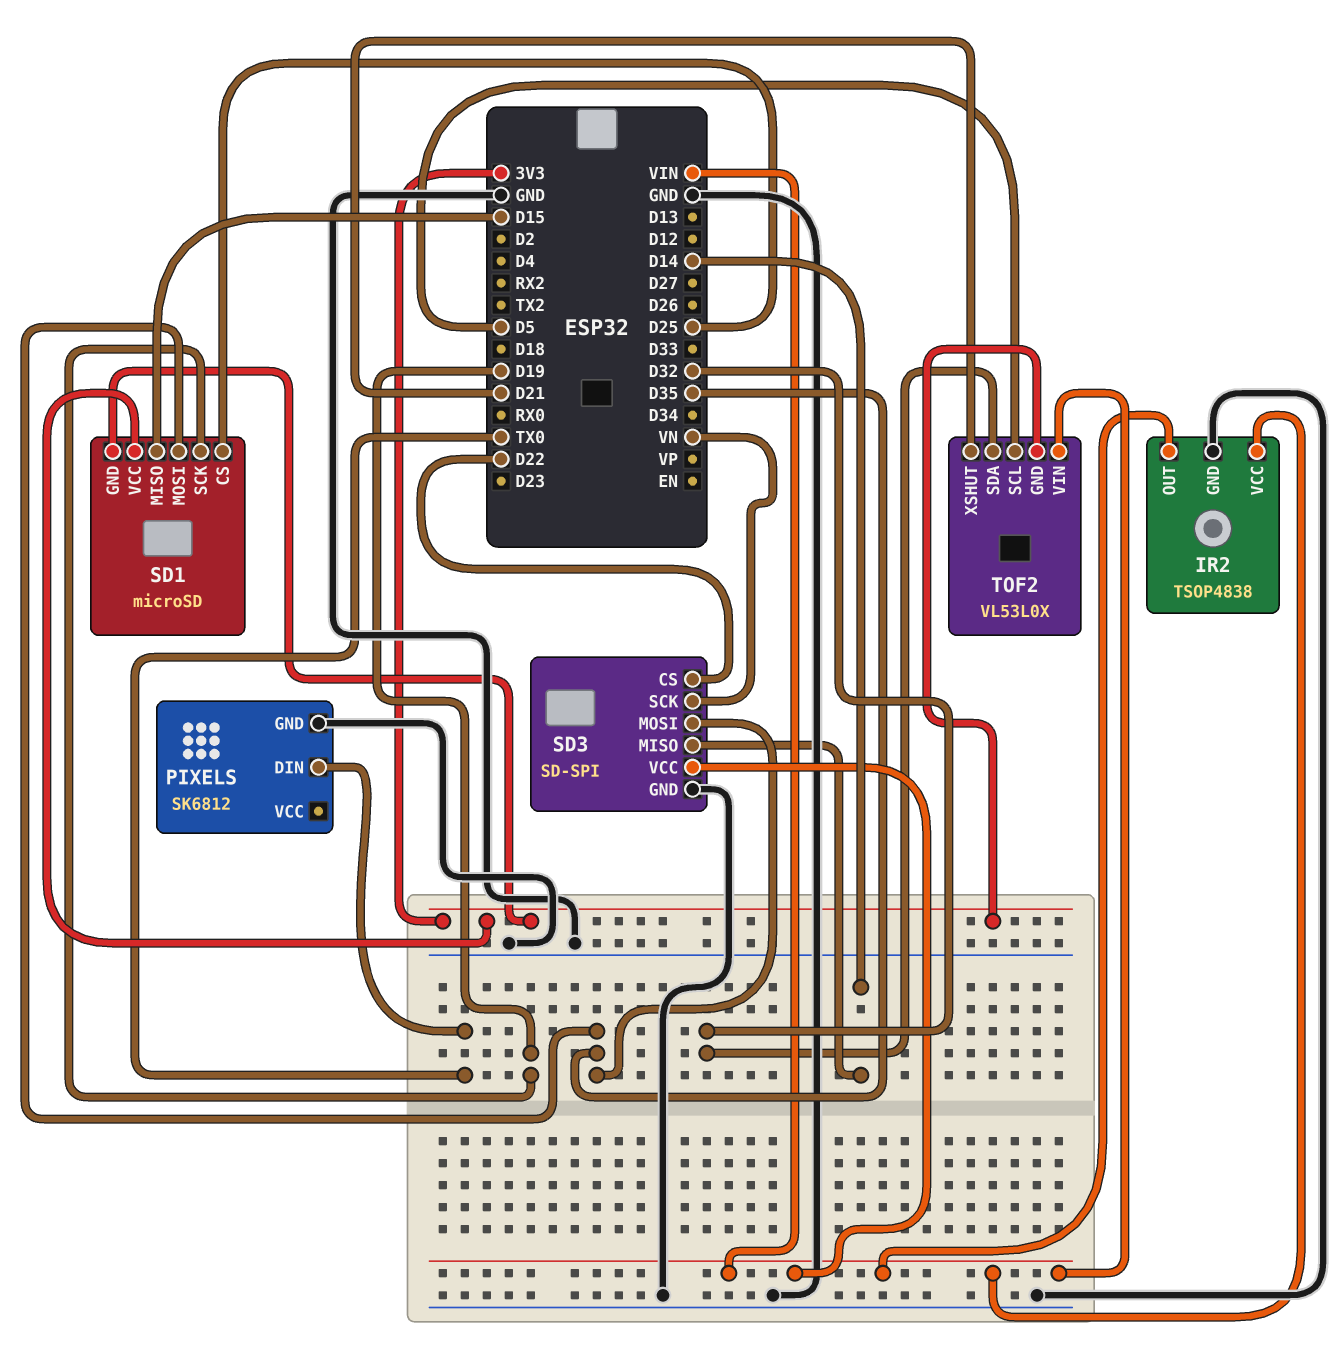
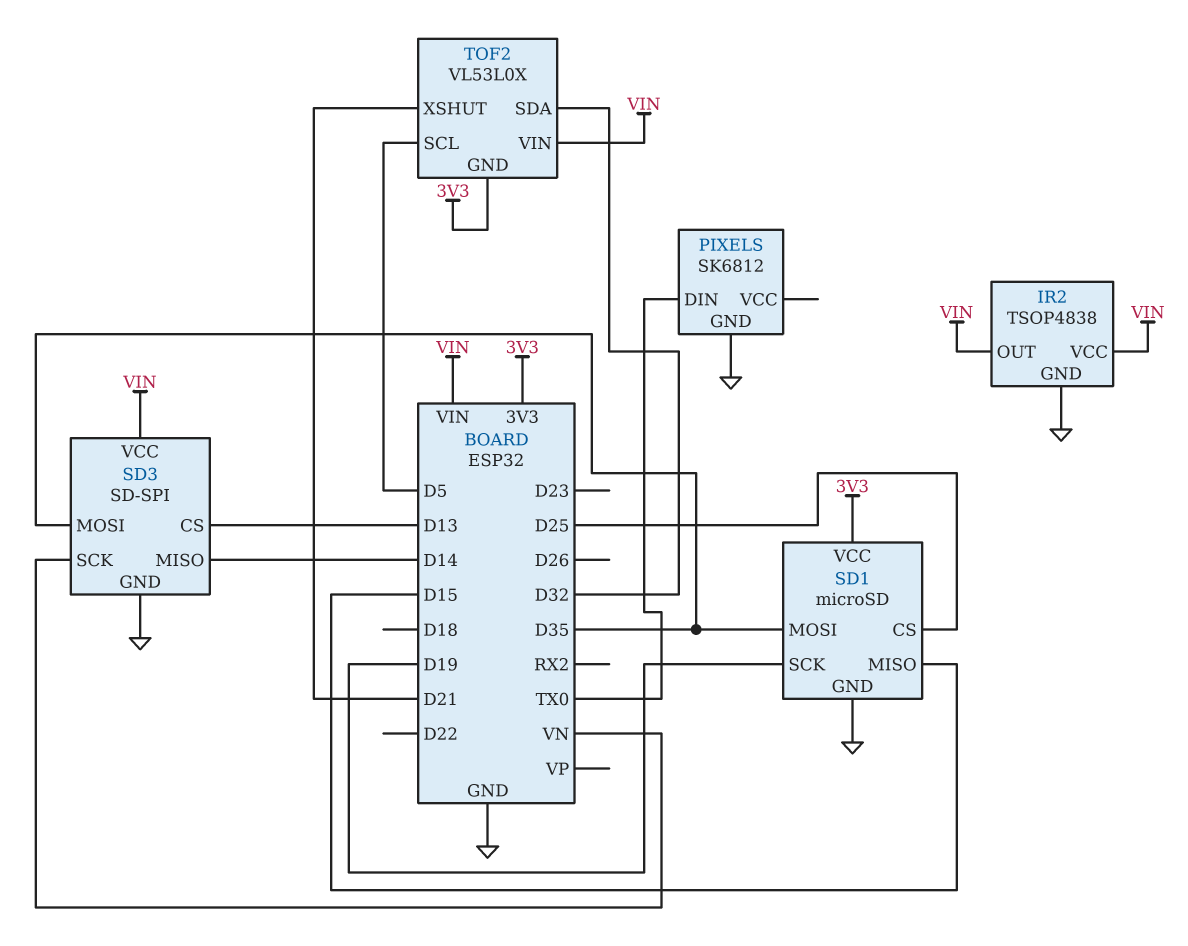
SD1 pin GND: 3V3 -> GND
SD3 pin CS: D22 -> D13

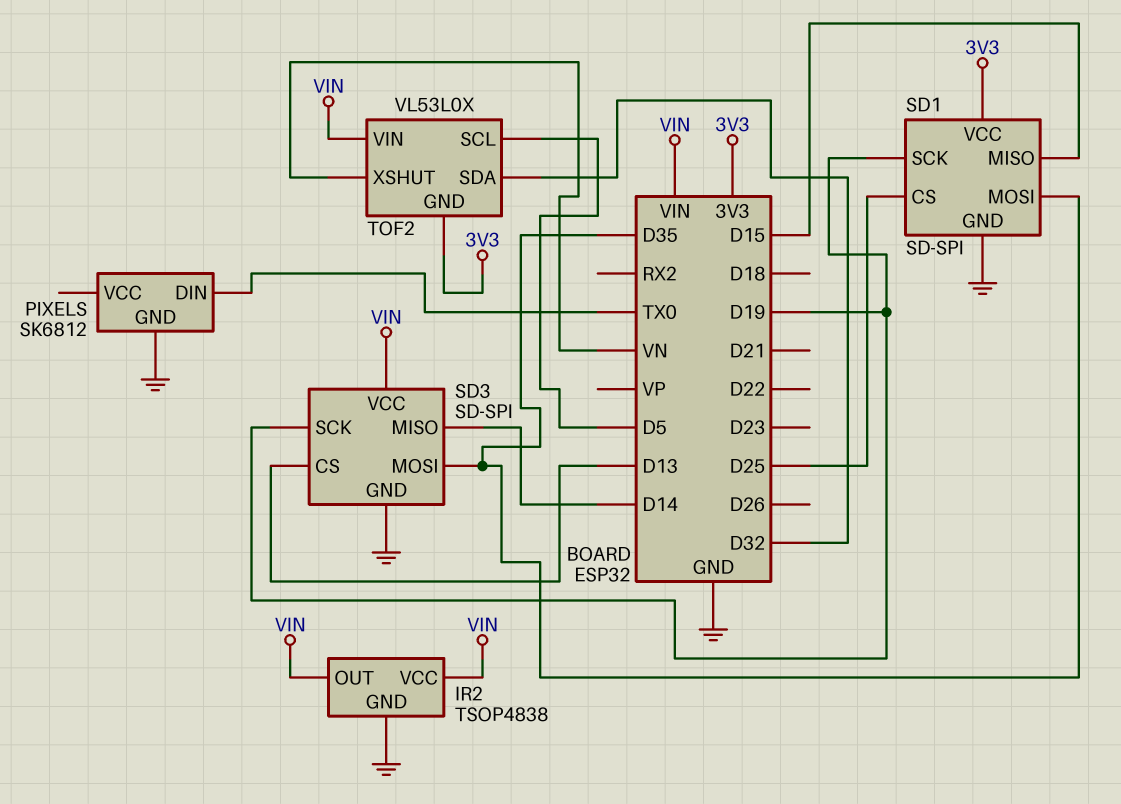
SD1: microSD -> SD-SPI
SD3 pin SCK: VN -> D19
TOF2 pin XSHUT: D21 -> VN

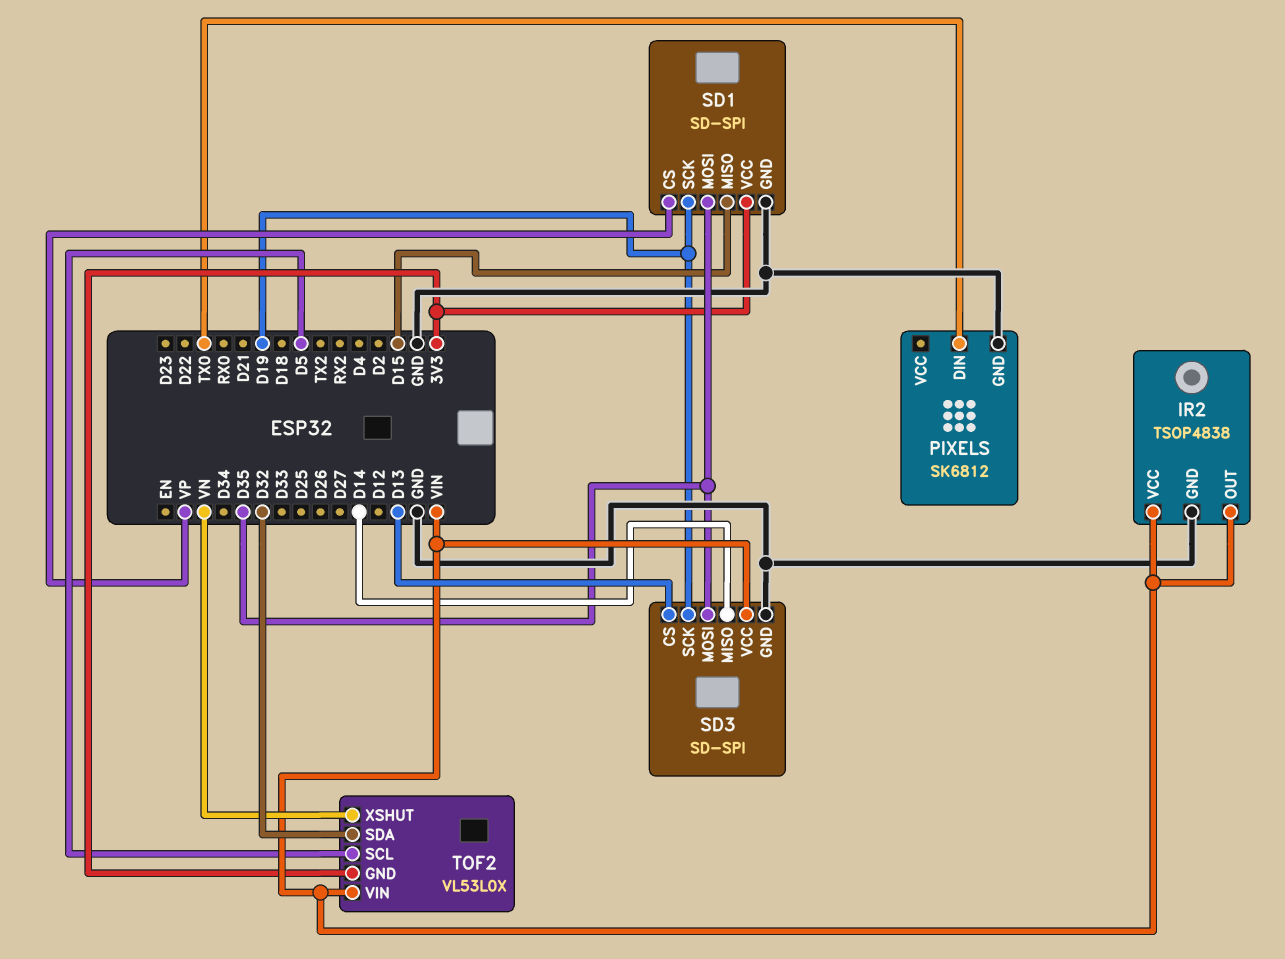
SD1 pin CS: D25 -> VP

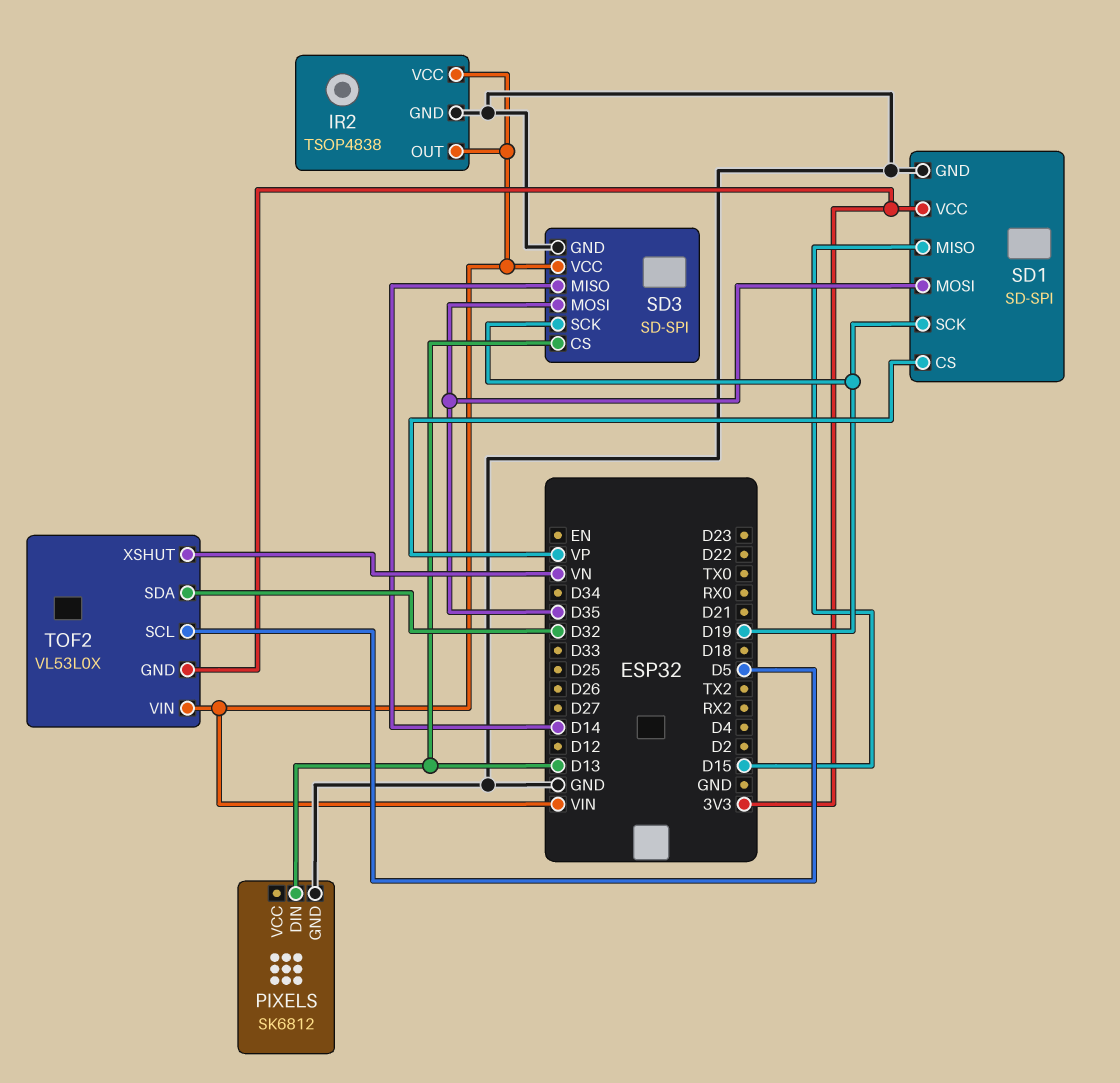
PIXELS pin DIN: TX0 -> D13

